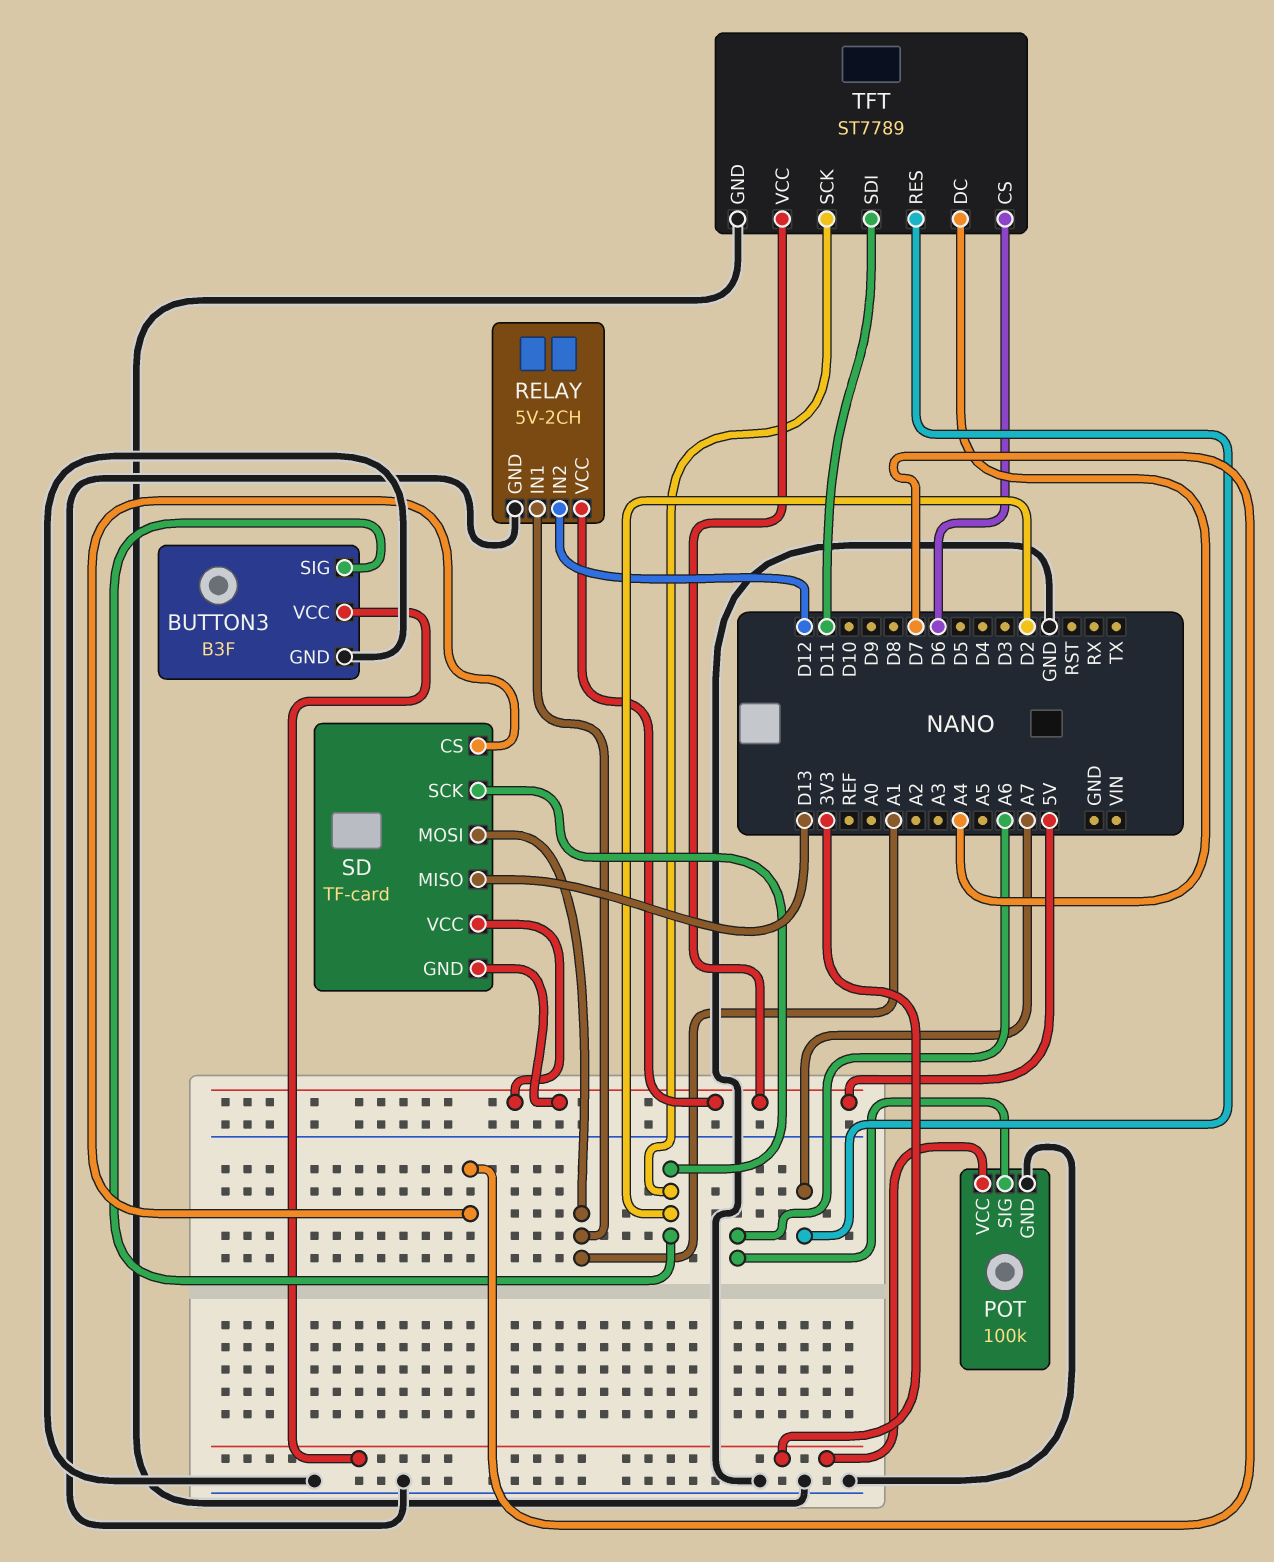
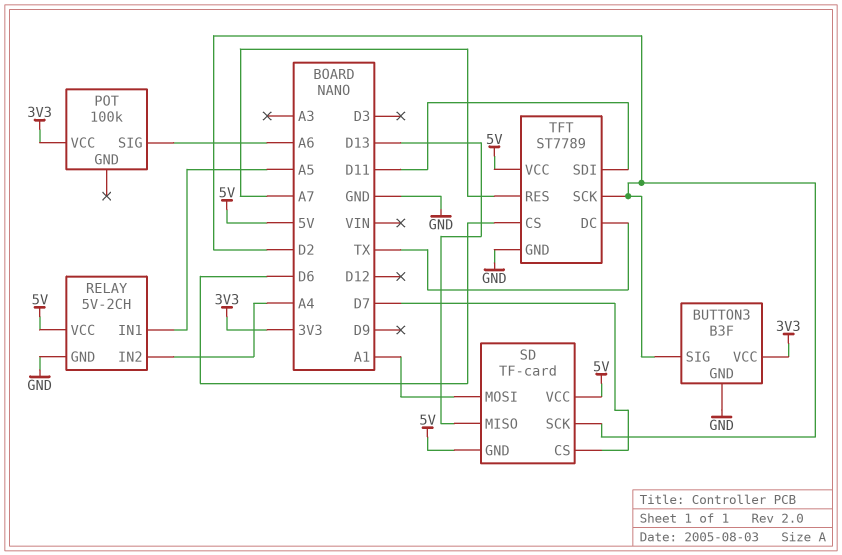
POT pin GND: GND -> none
RELAY pin IN1: A1 -> A5
RELAY pin IN2: D12 -> A4
TFT pin DC: A4 -> TX

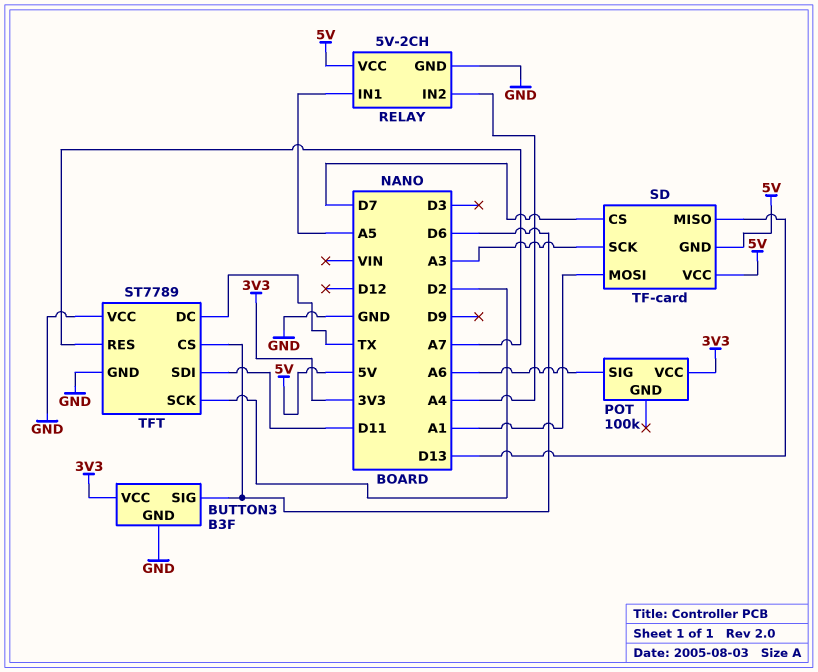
BUTTON3 pin SIG: D2 -> D6
SD pin SCK: D2 -> A3
TFT pin VCC: 5V -> GND

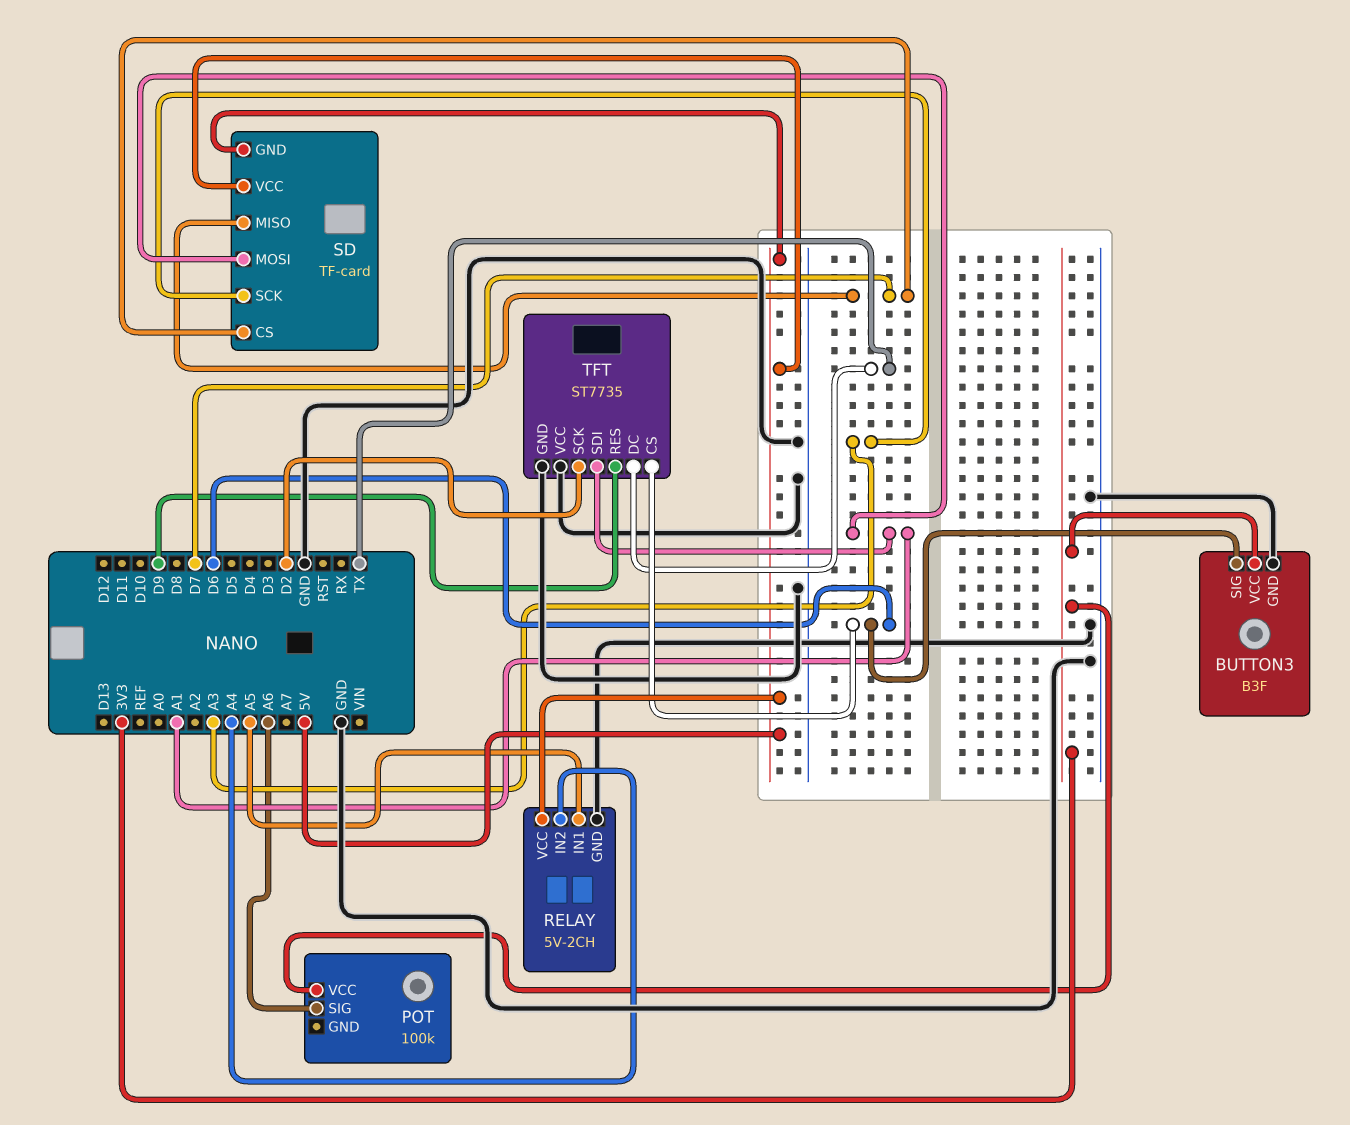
SD pin MISO: D13 -> D7
TFT: ST7789 -> ST7735
TFT pin RES: A7 -> D9
TFT pin SDI: D11 -> A1

